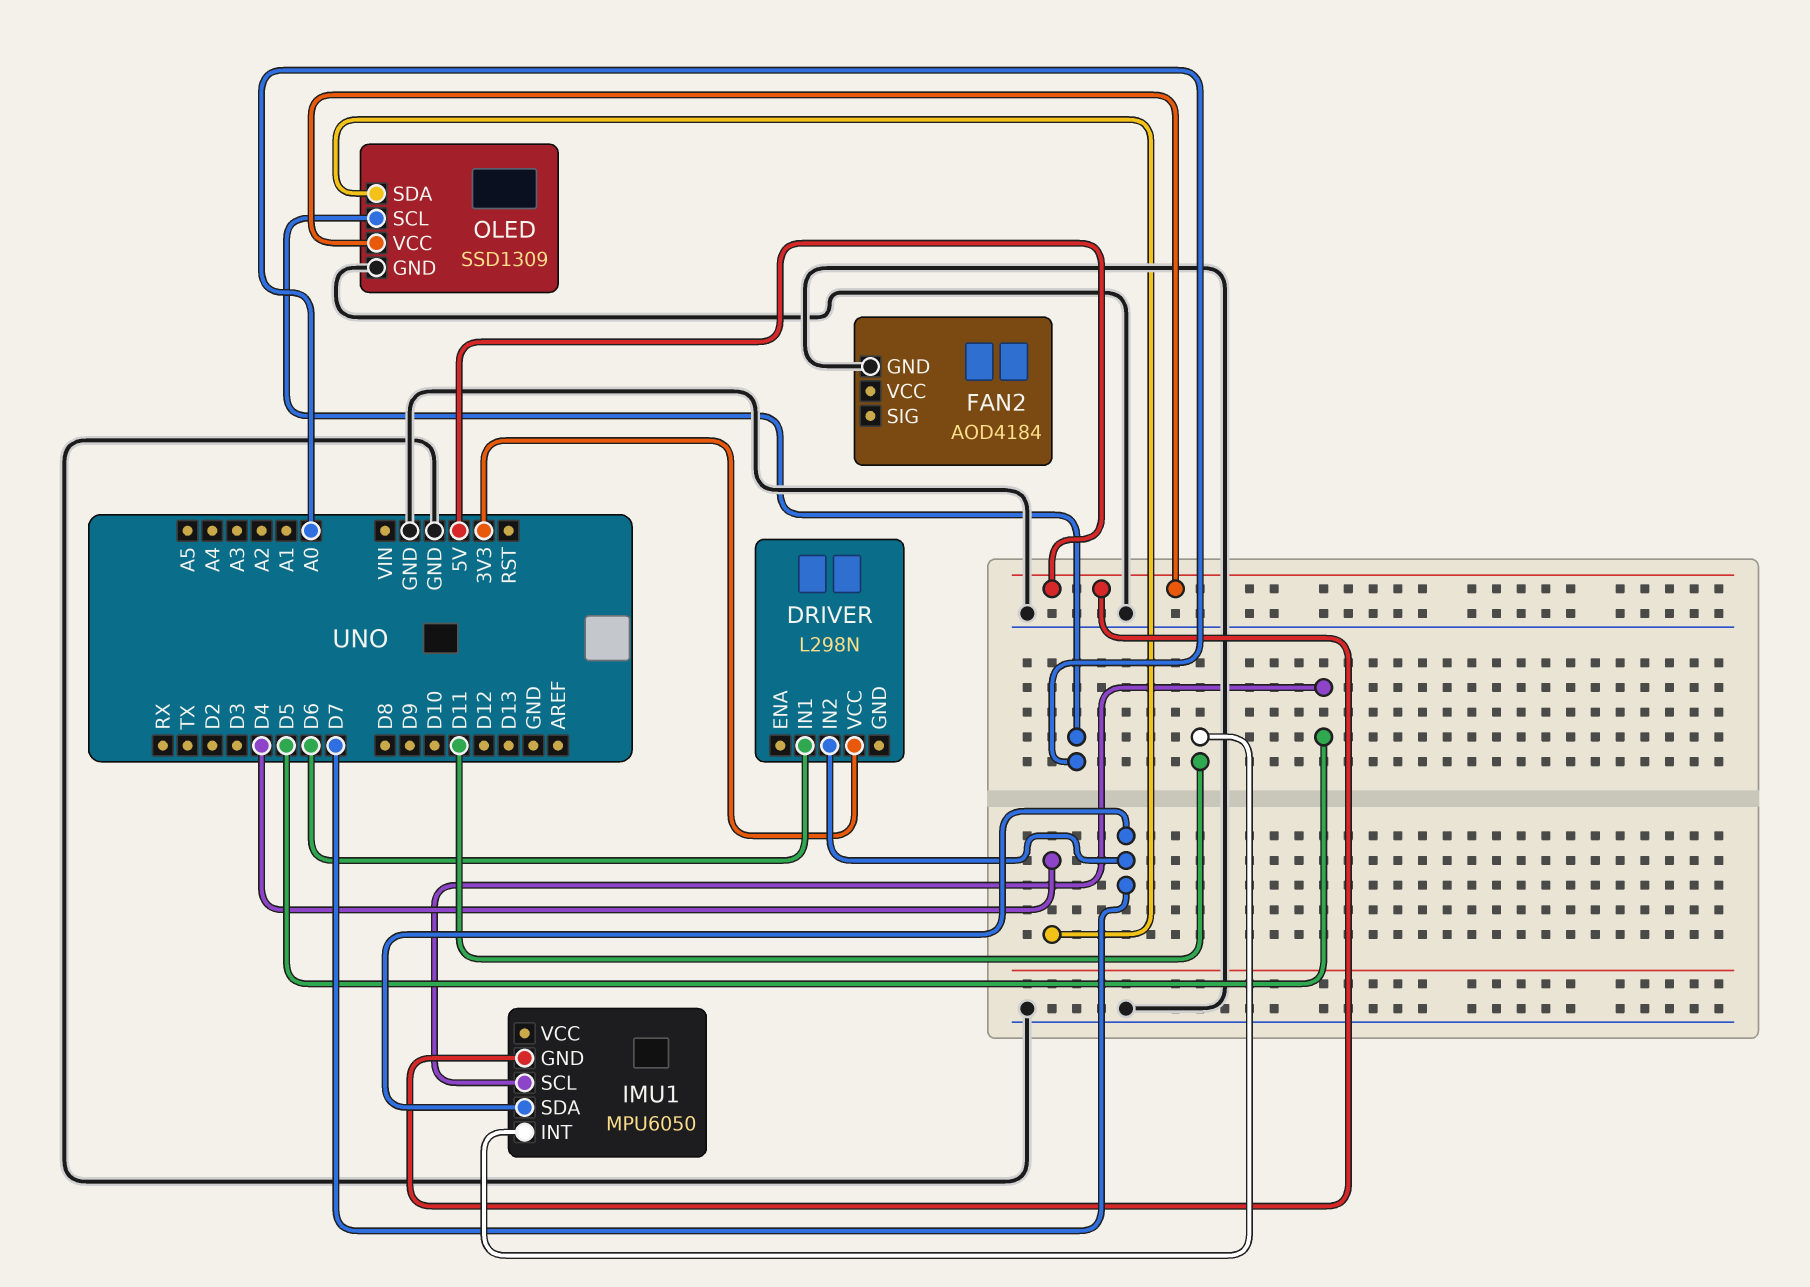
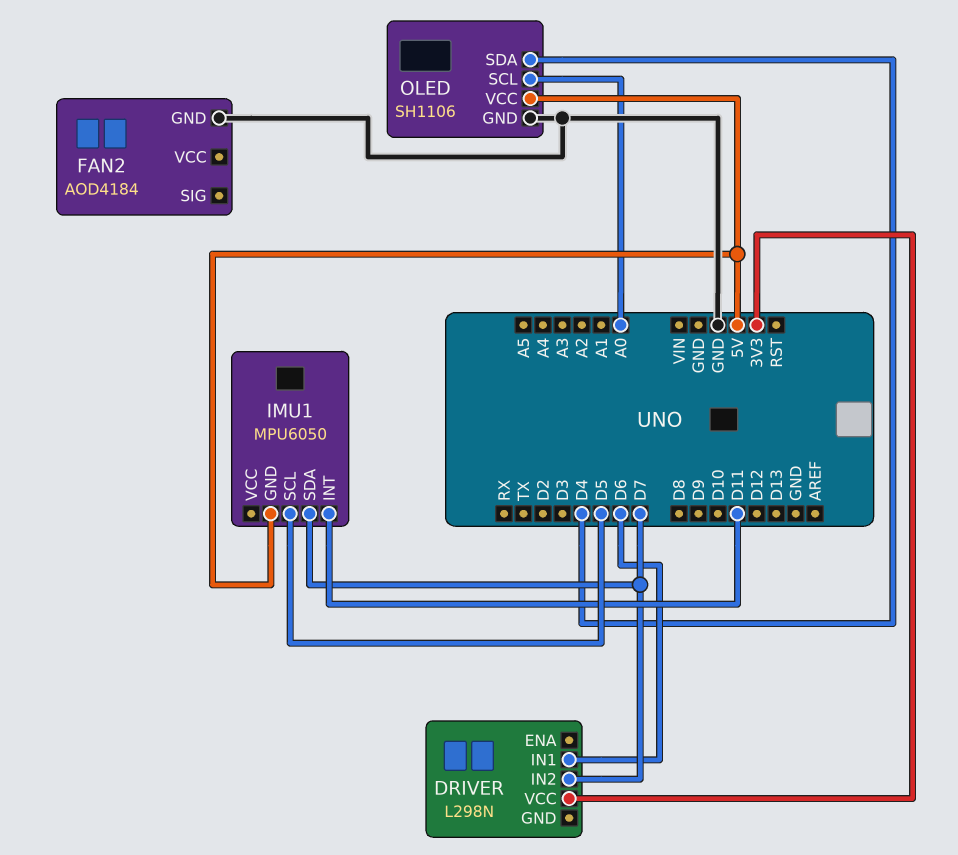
OLED: SSD1309 -> SH1106

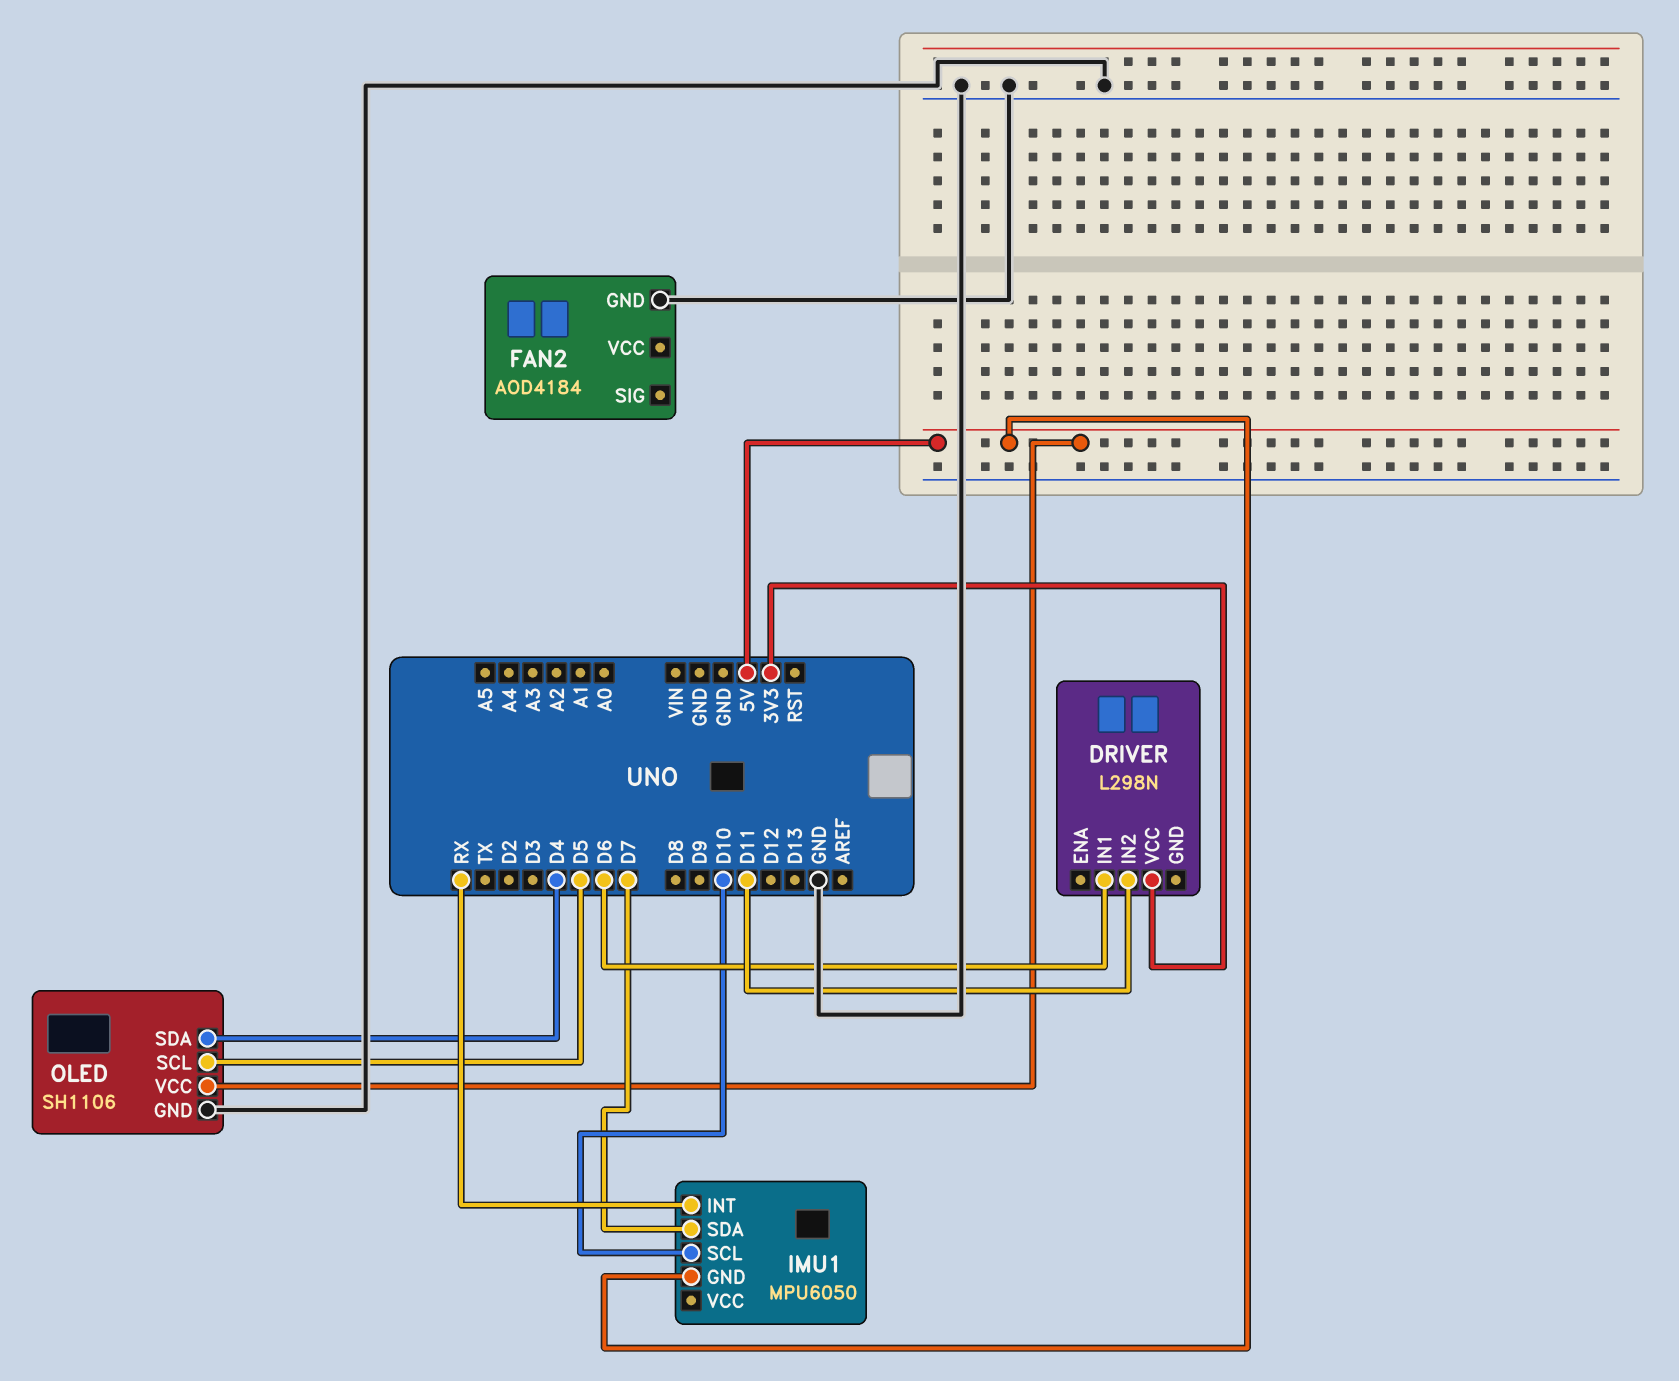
DRIVER pin IN2: D7 -> D11
IMU1 pin INT: D11 -> RX
IMU1 pin SCL: D5 -> D10
OLED pin SCL: A0 -> D5

